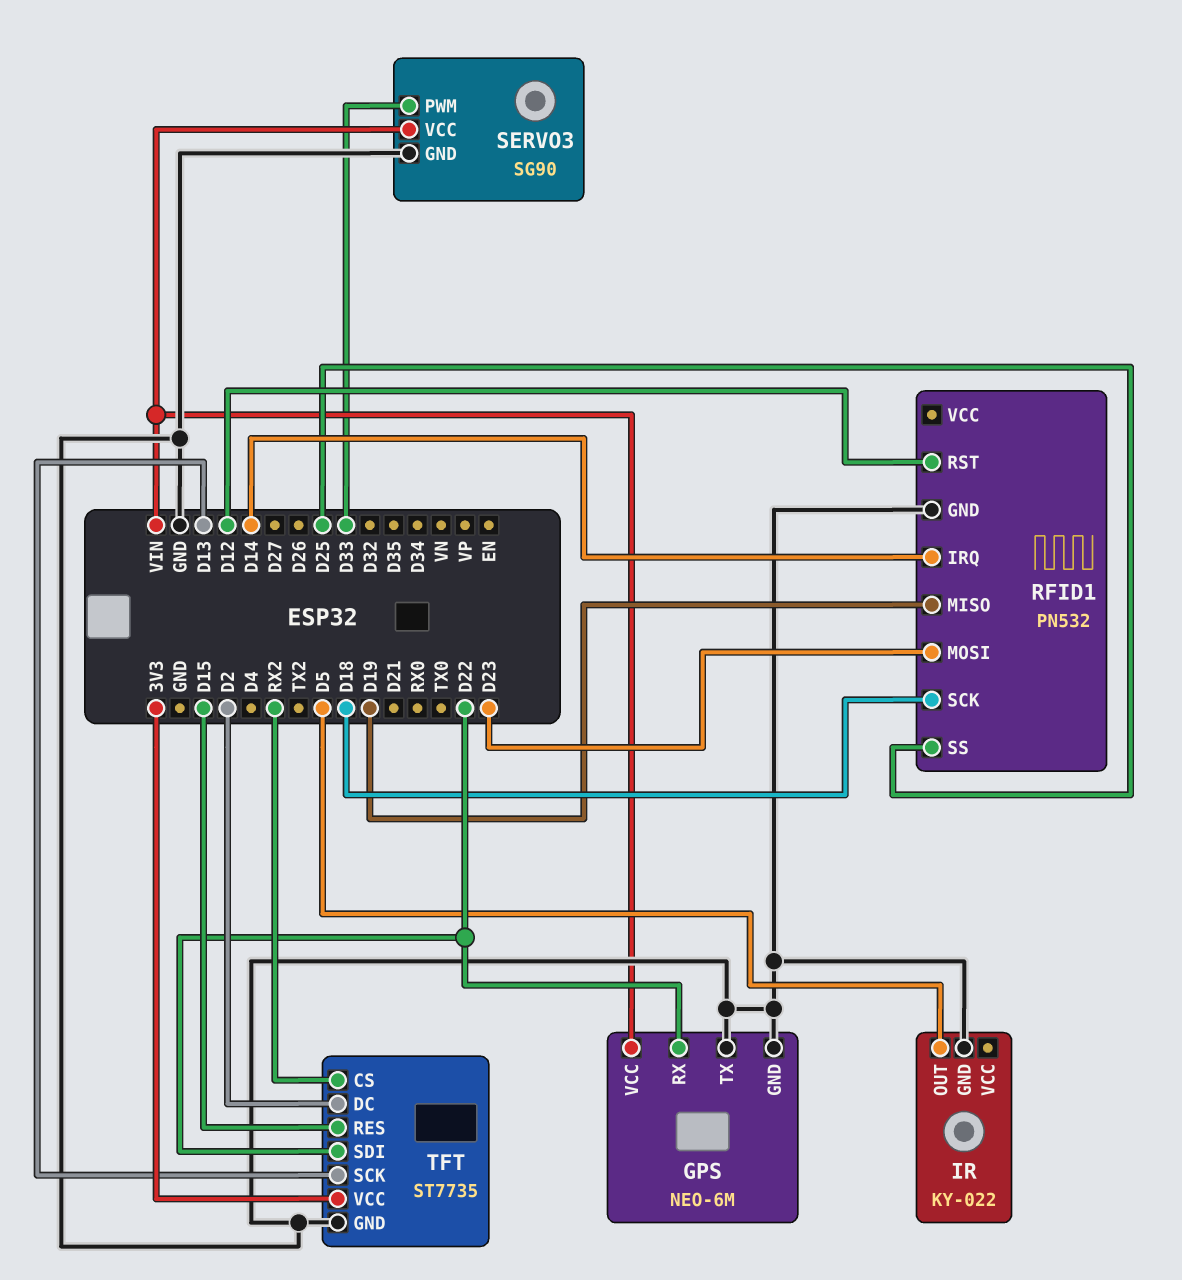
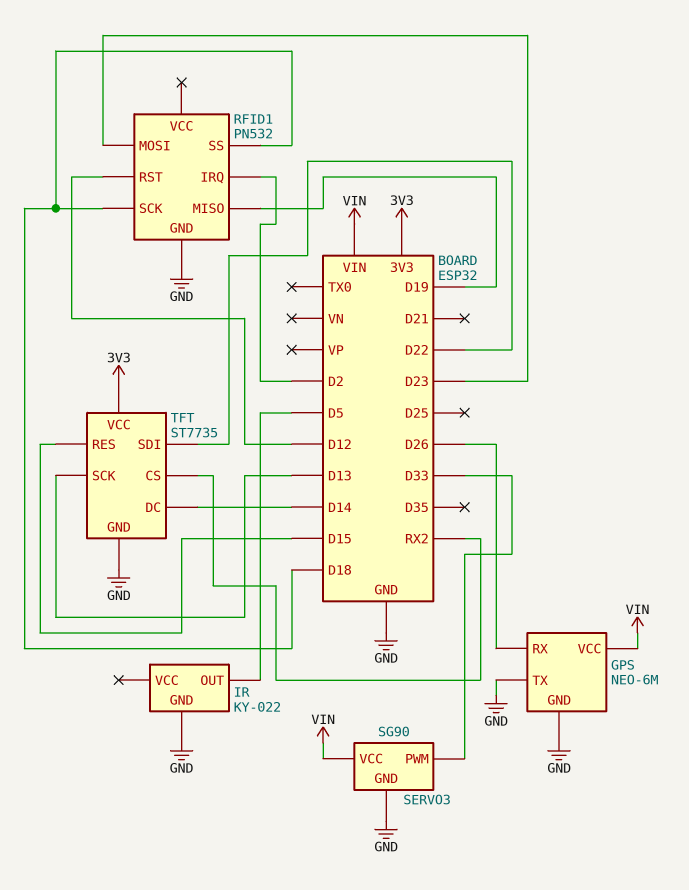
GPS pin RX: D22 -> D26
RFID1 pin IRQ: D14 -> D2
RFID1 pin SS: D25 -> D18
TFT pin DC: D2 -> D14

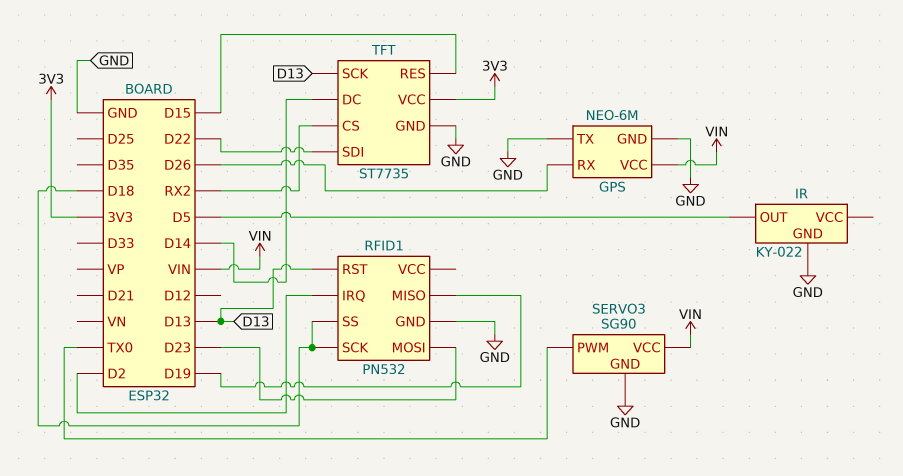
RFID1 pin RST: D12 -> D13
SERVO3 pin PWM: D33 -> TX0

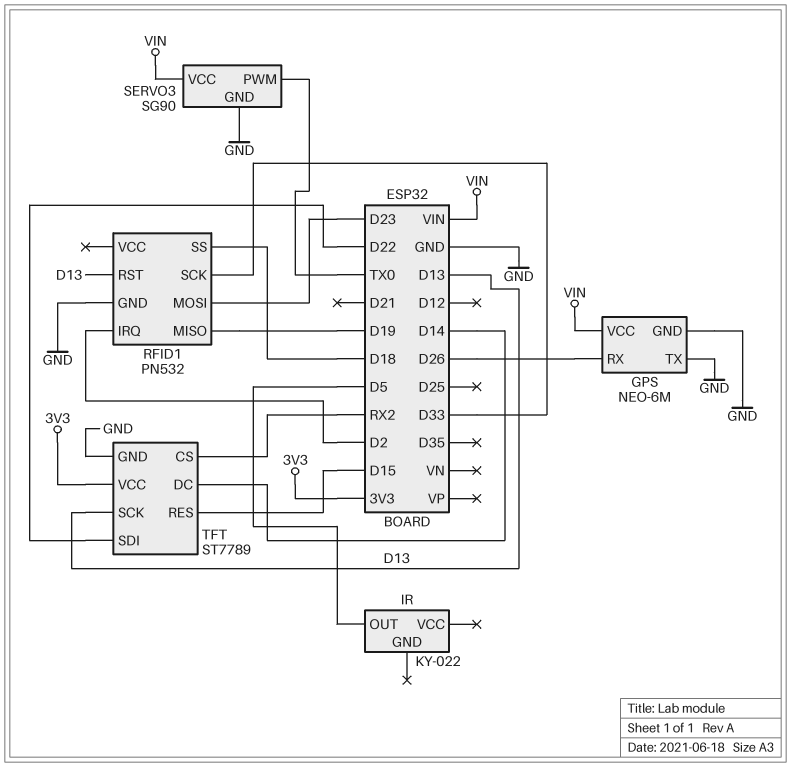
IR pin GND: GND -> none
RFID1 pin SCK: D18 -> D33
TFT: ST7735 -> ST7789

